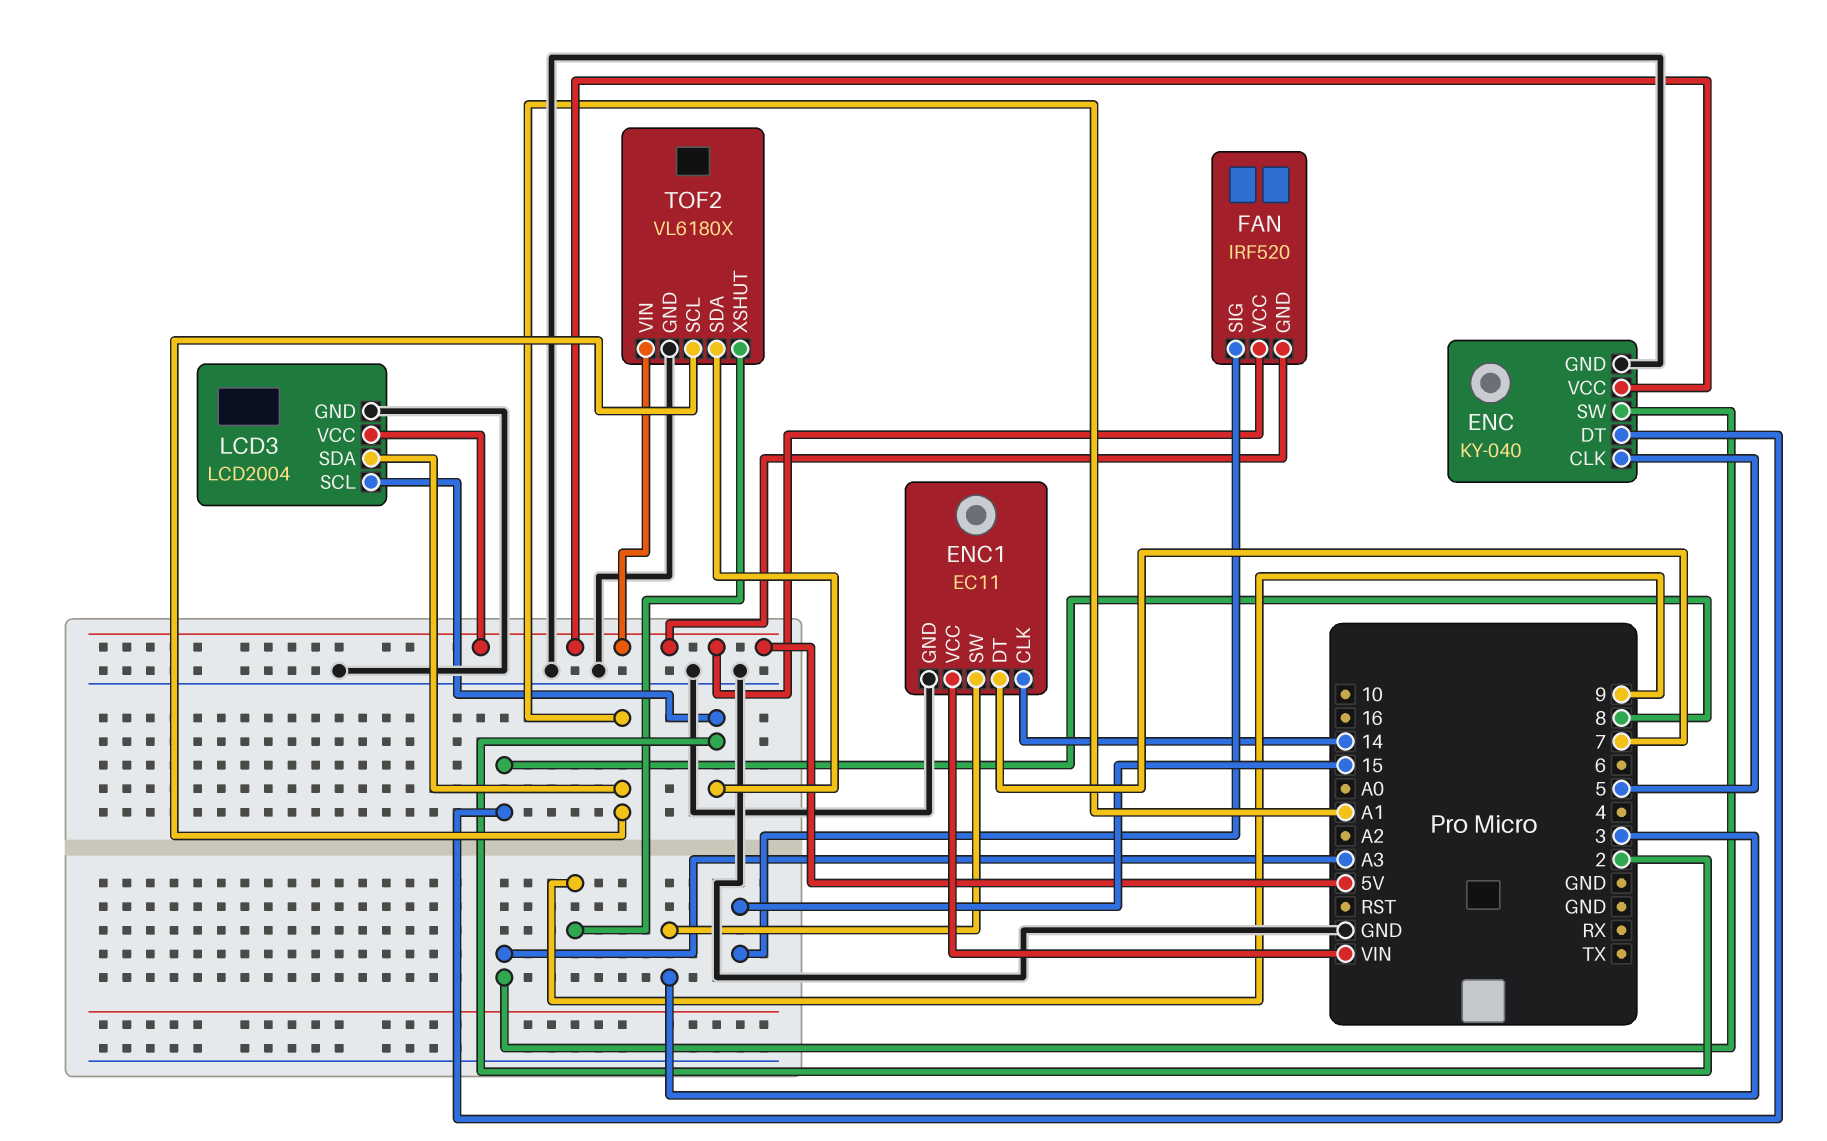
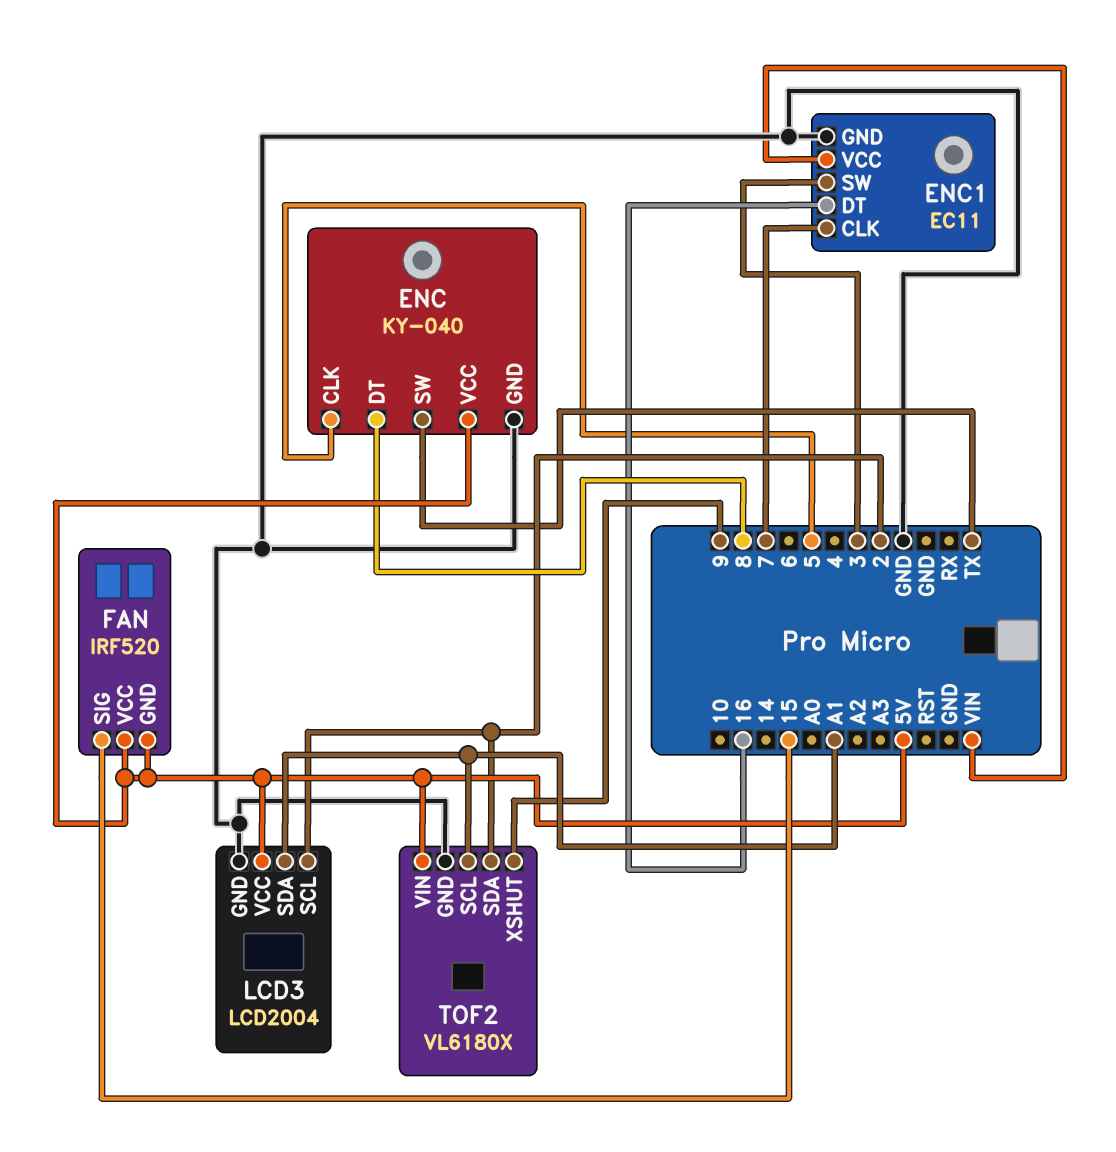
ENC pin SW: A3 -> TX
ENC1 pin CLK: 14 -> 7
ENC1 pin DT: 7 -> 16

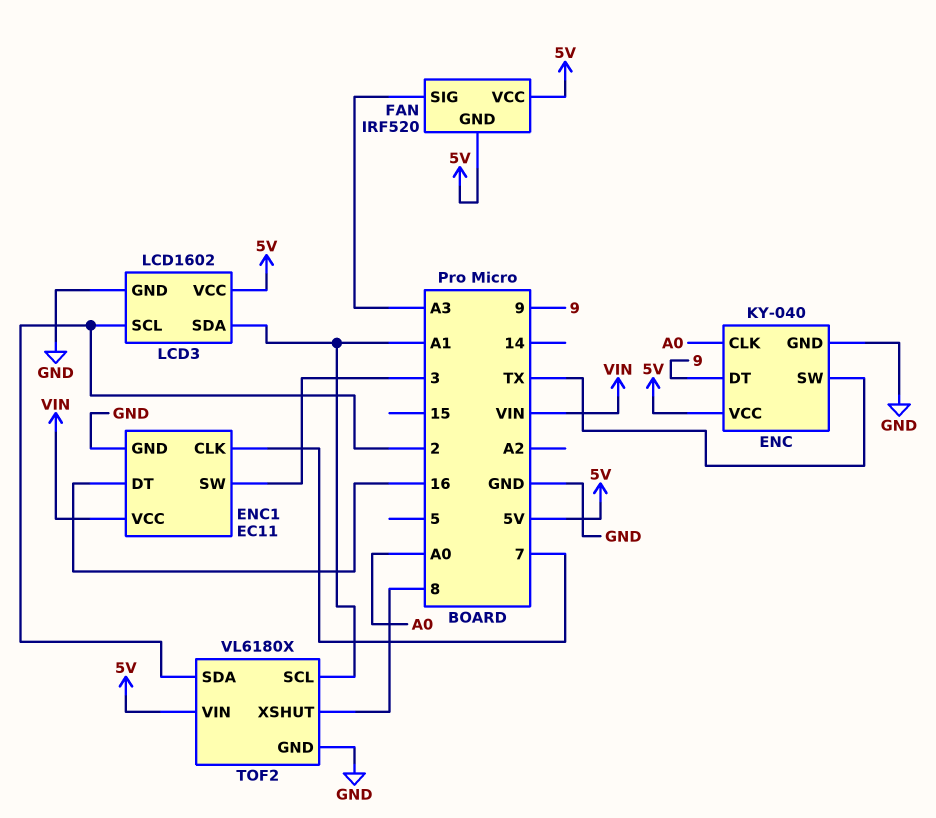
ENC pin CLK: 5 -> A0
ENC pin DT: 8 -> 9
FAN pin SIG: 15 -> A3
LCD3: LCD2004 -> LCD1602
TOF2 pin XSHUT: 9 -> 8

